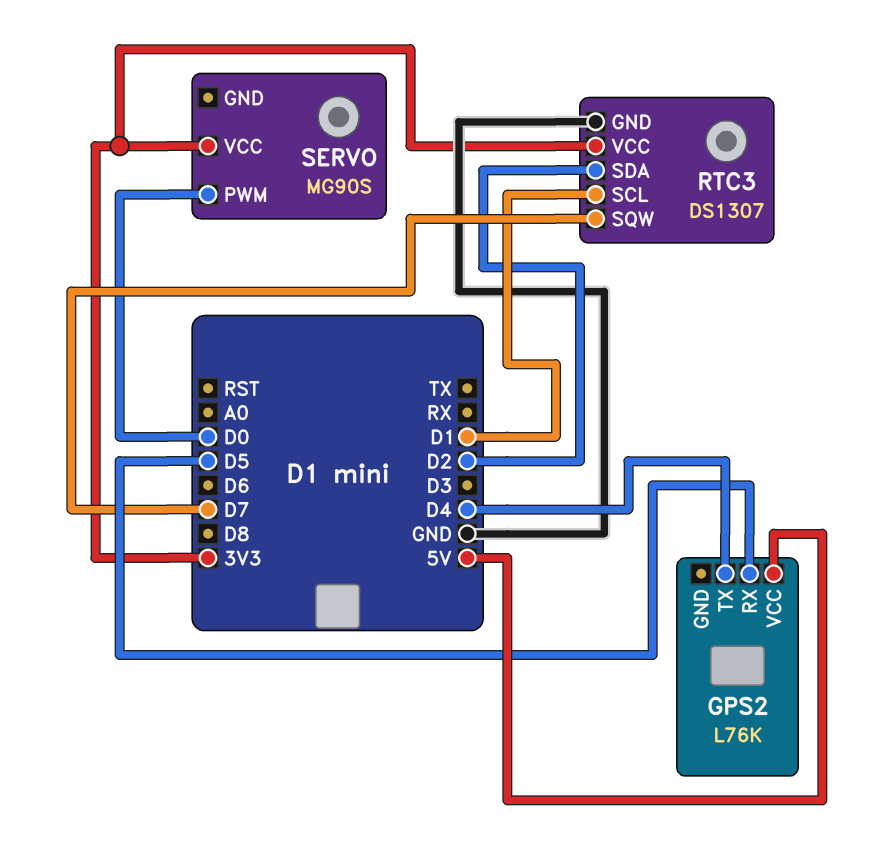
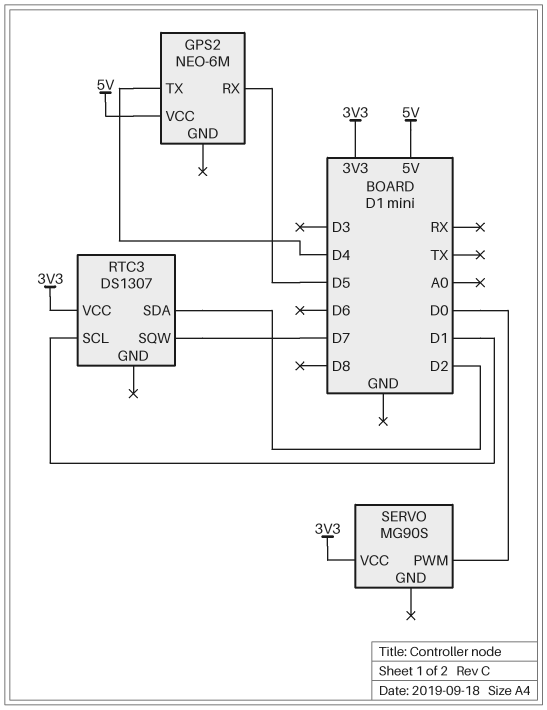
GPS2: L76K -> NEO-6M
RTC3 pin GND: GND -> none

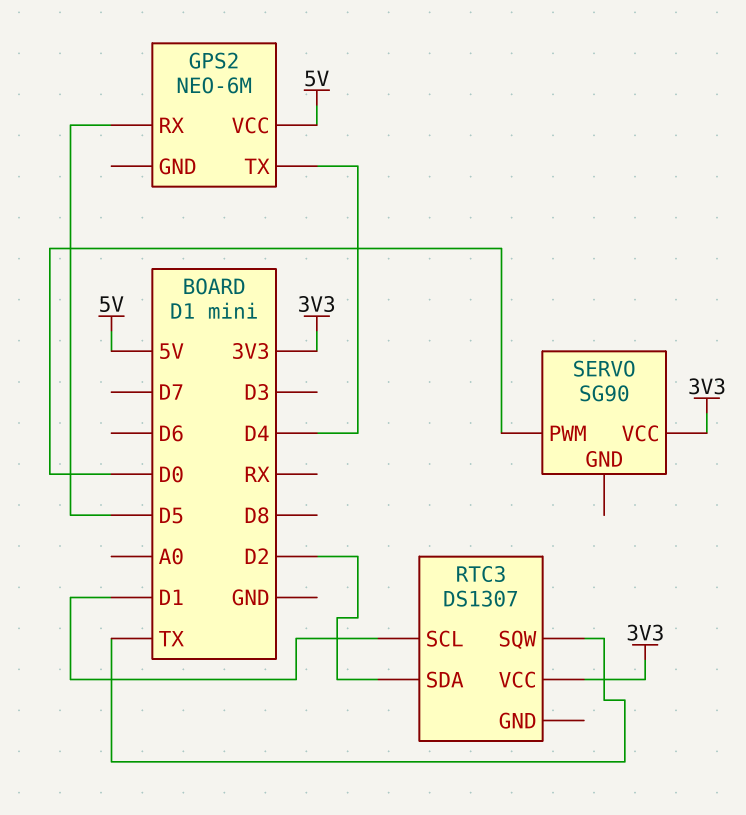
RTC3 pin SQW: D7 -> TX
SERVO: MG90S -> SG90

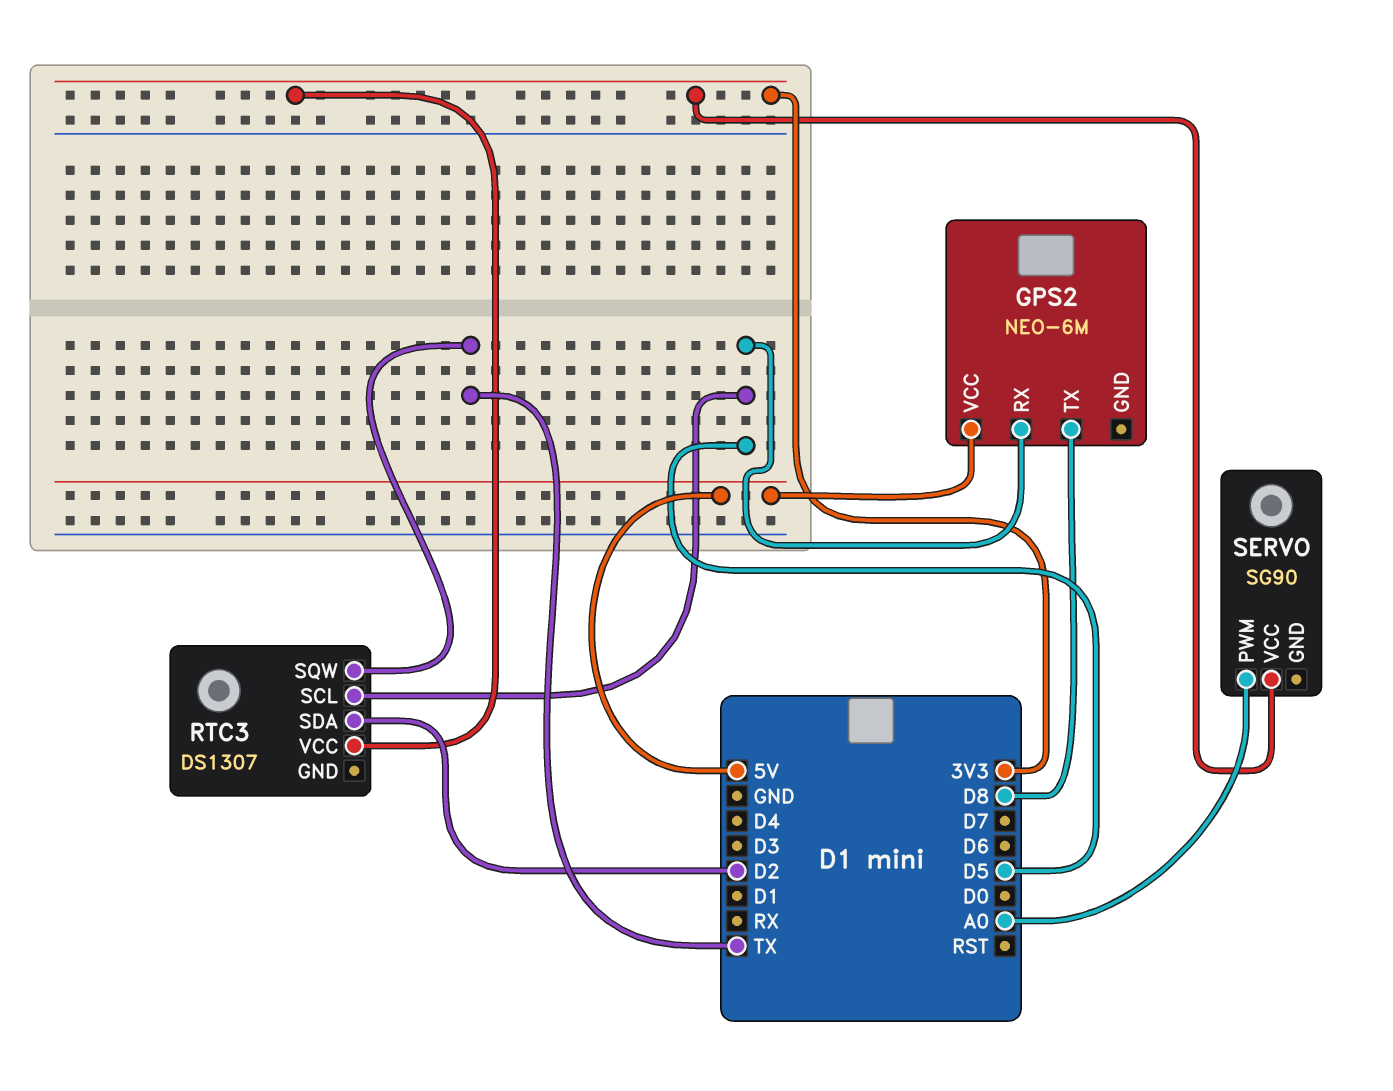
GPS2 pin TX: D4 -> D8
RTC3 pin SCL: D1 -> D5
SERVO pin PWM: D0 -> A0

